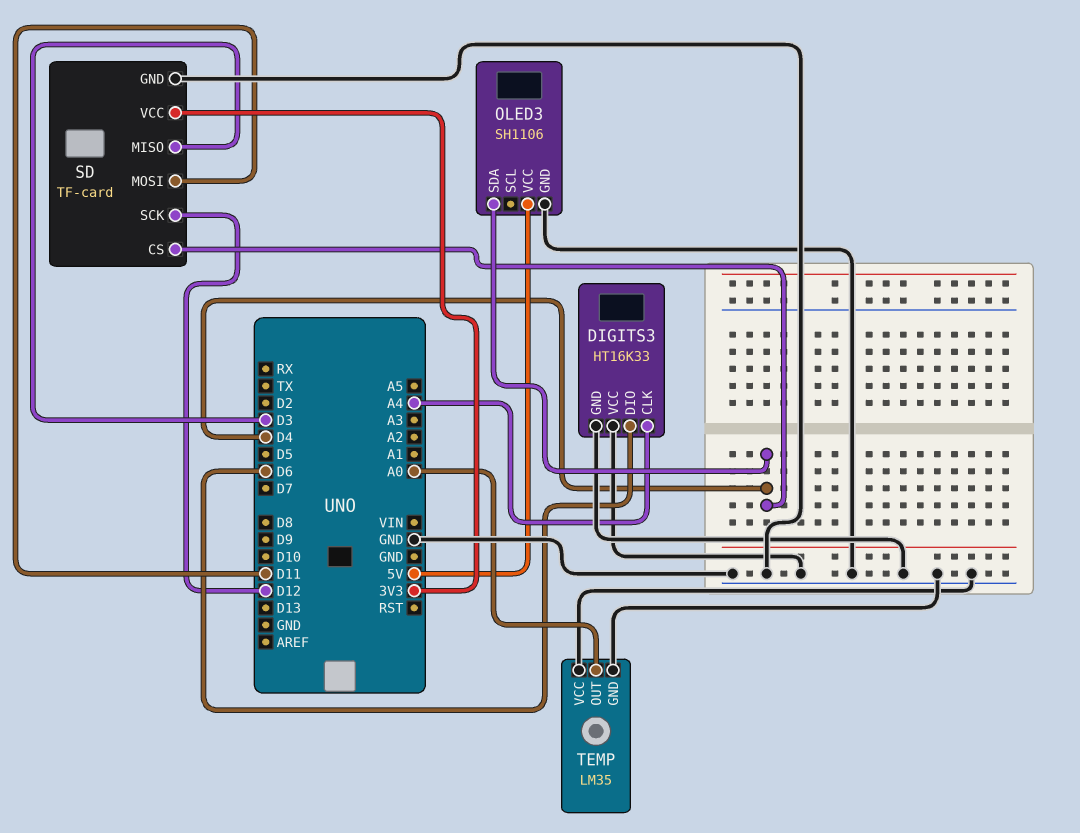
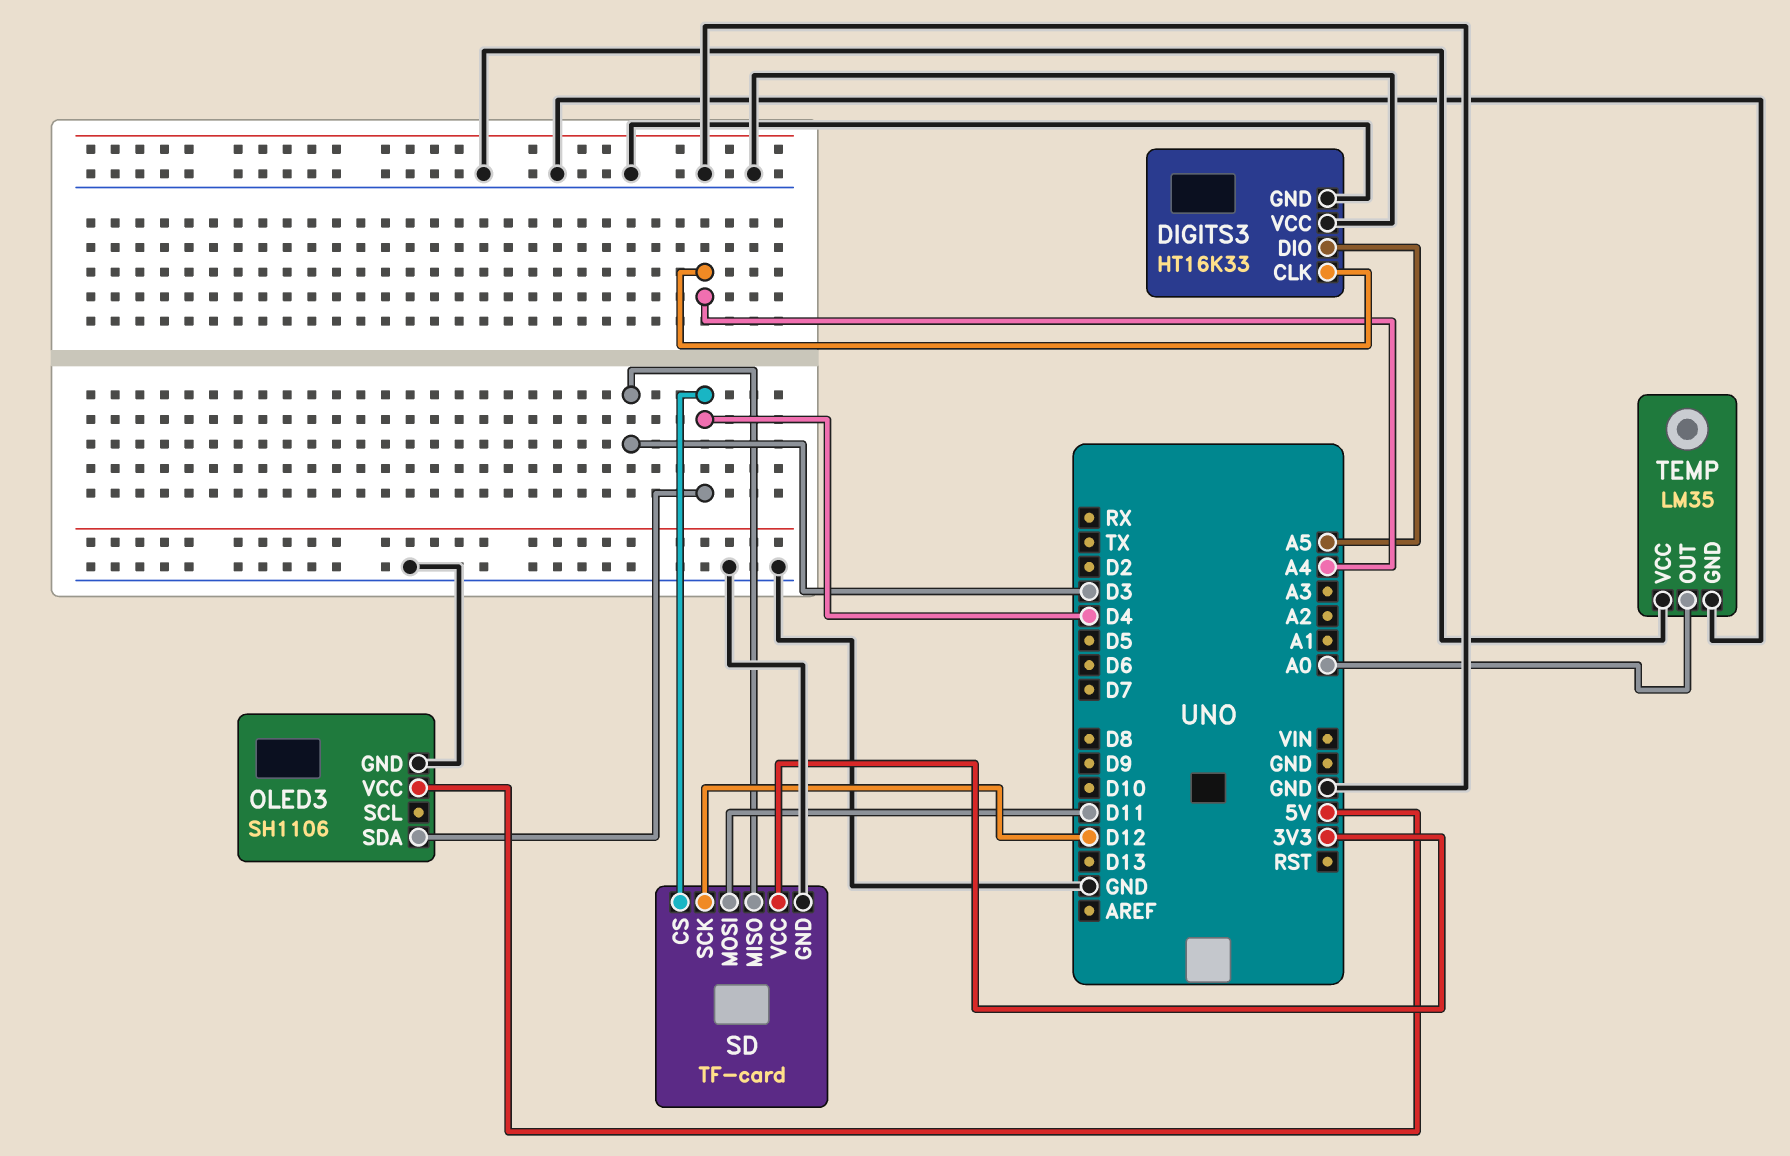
DIGITS3 pin DIO: D6 -> A5

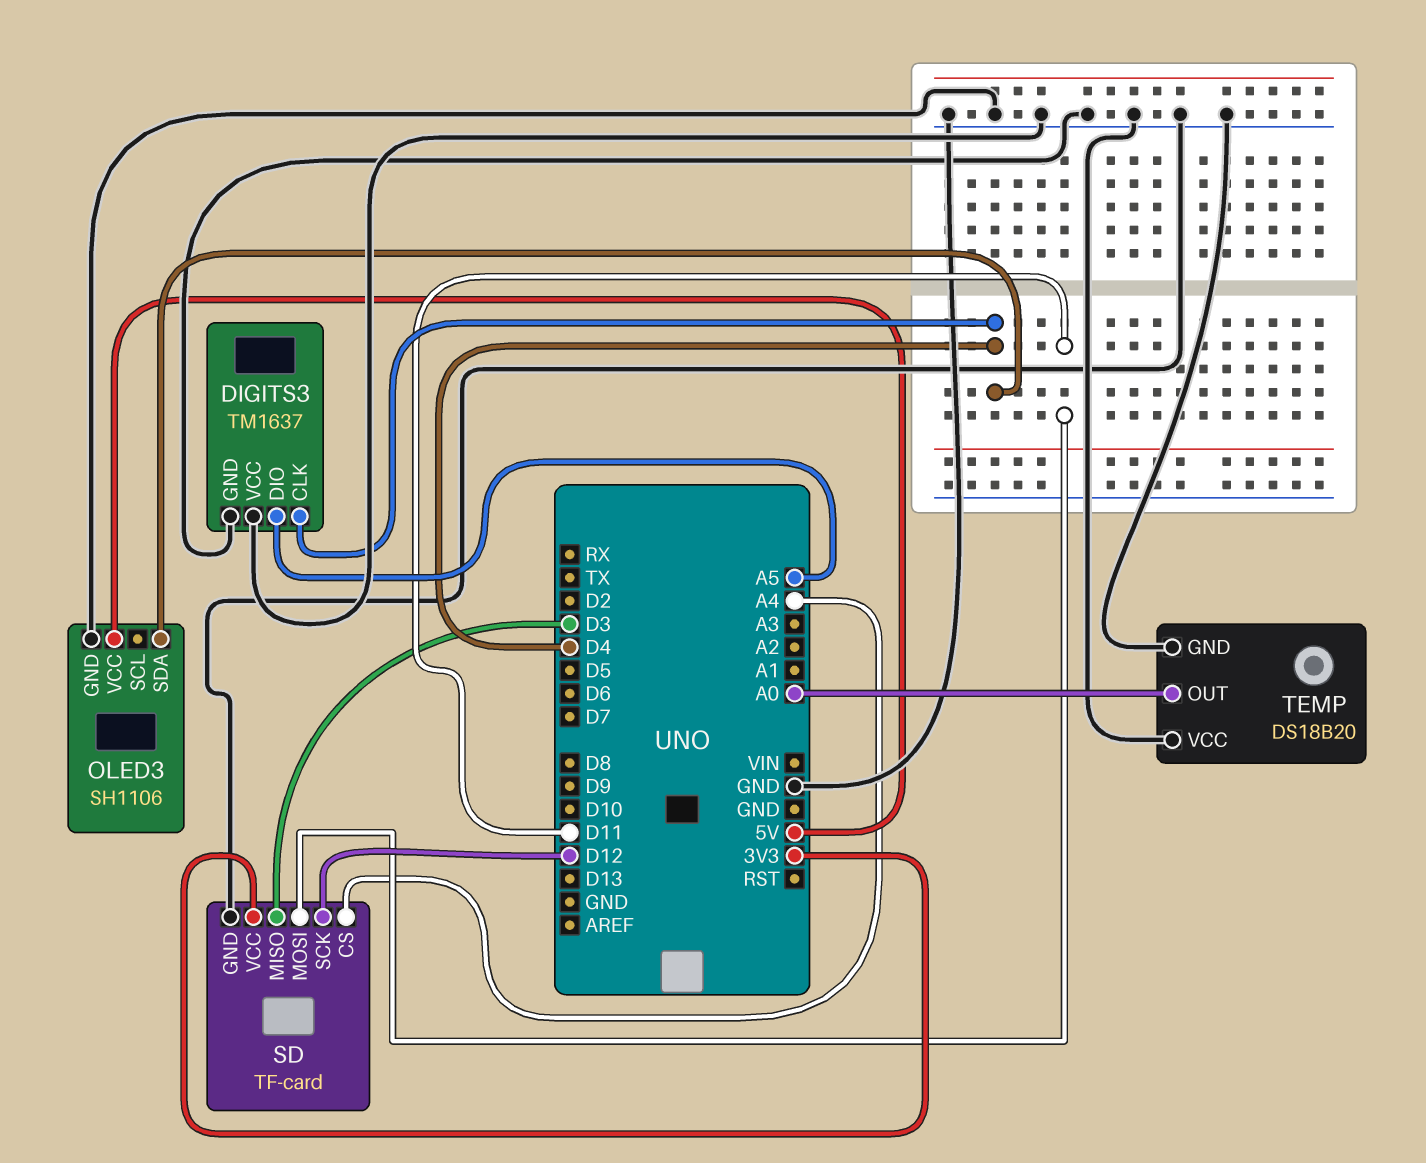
DIGITS3: HT16K33 -> TM1637
DIGITS3 pin CLK: A4 -> D4
SD pin CS: D4 -> A4
TEMP: LM35 -> DS18B20

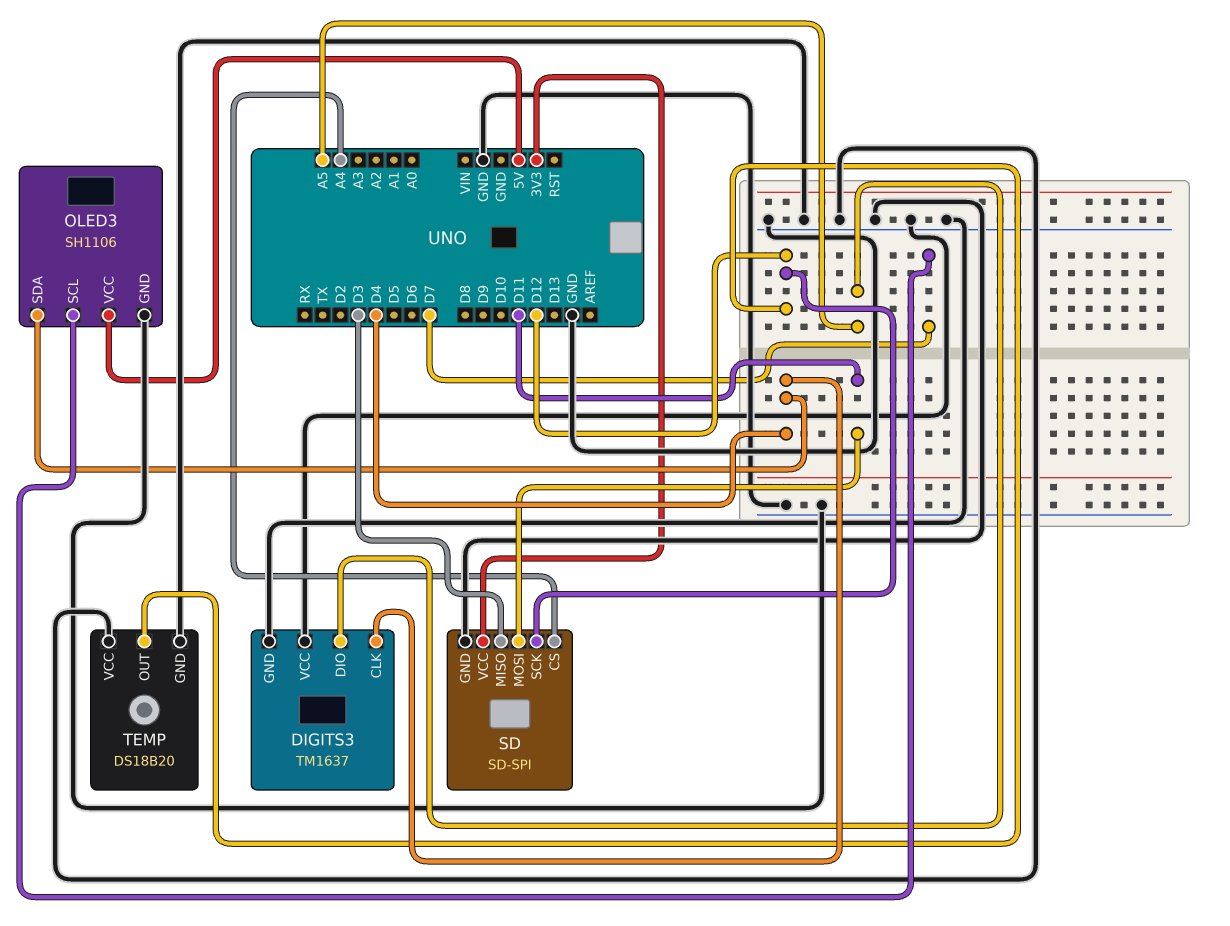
OLED3 pin SCL: none -> D7
SD: TF-card -> SD-SPI
TEMP pin OUT: A0 -> D12

